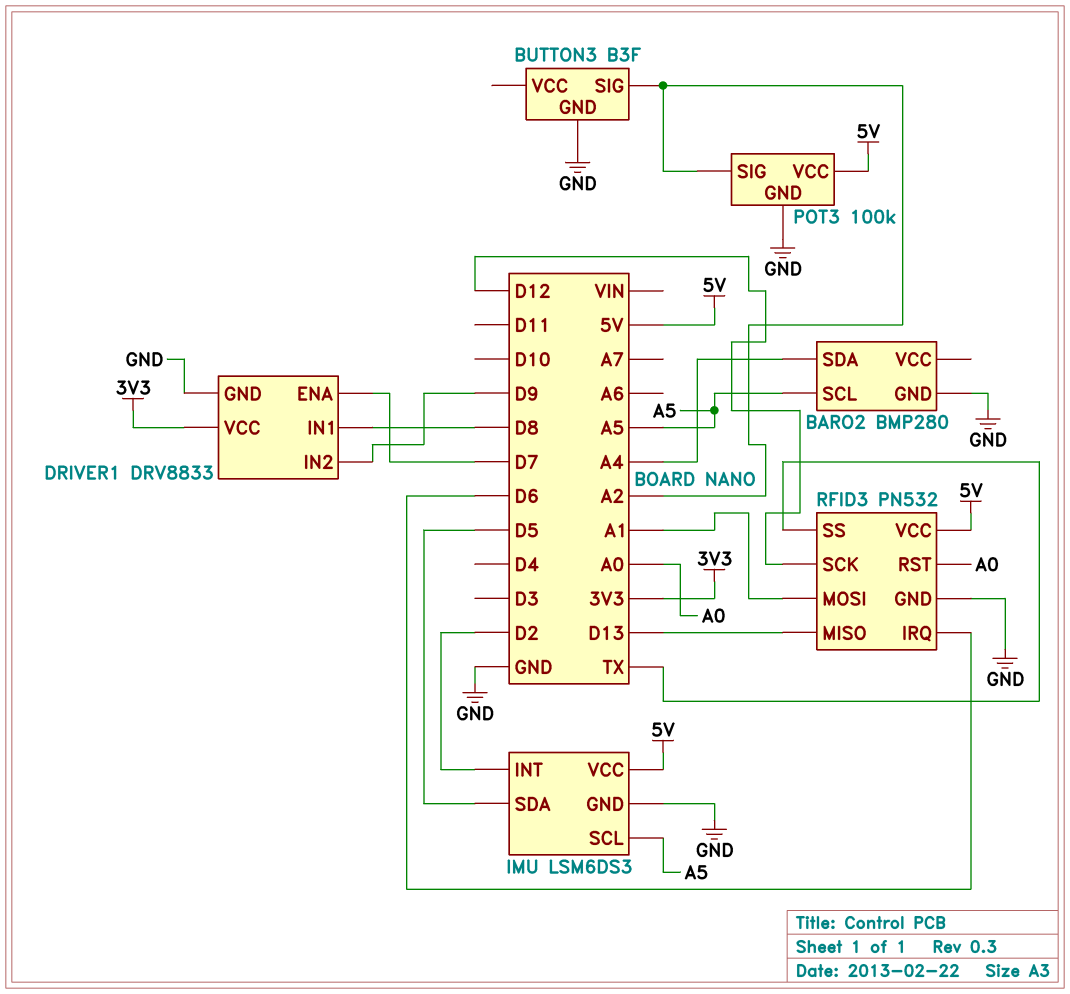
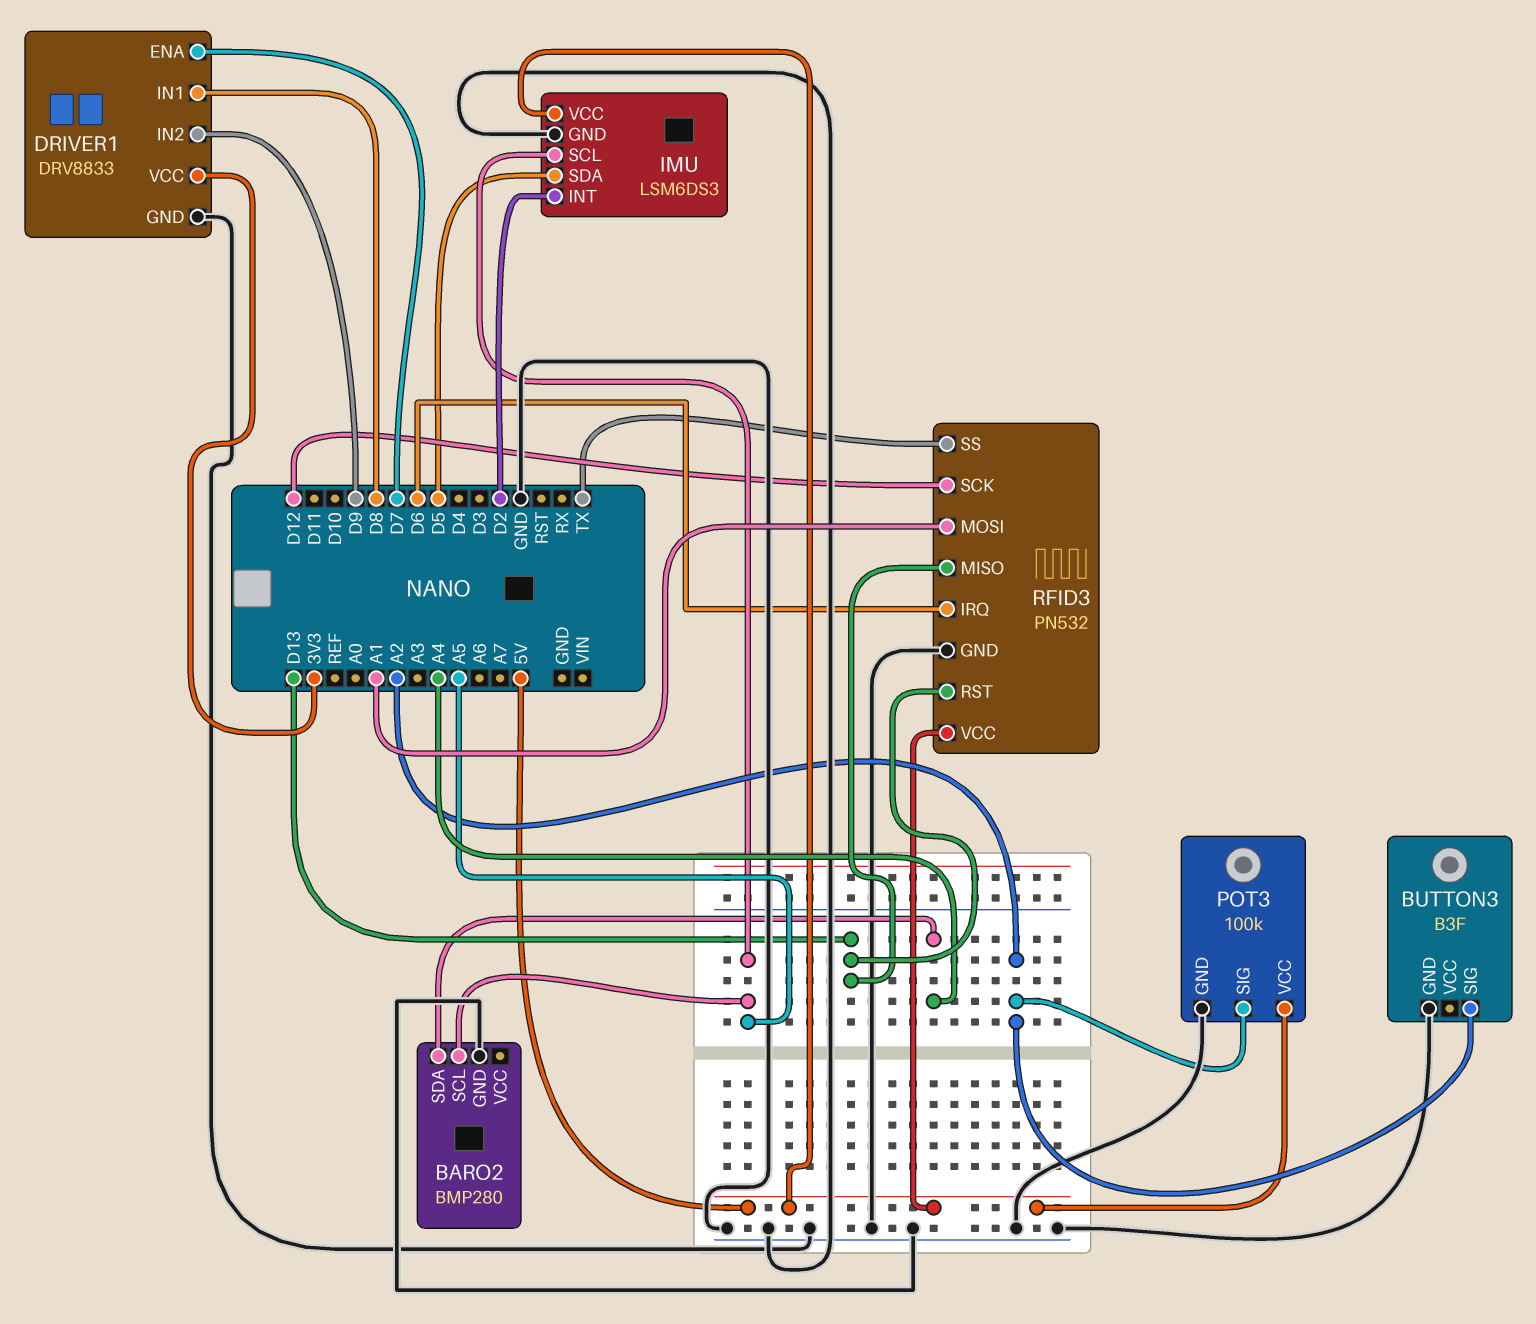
RFID3 pin RST: A0 -> D13

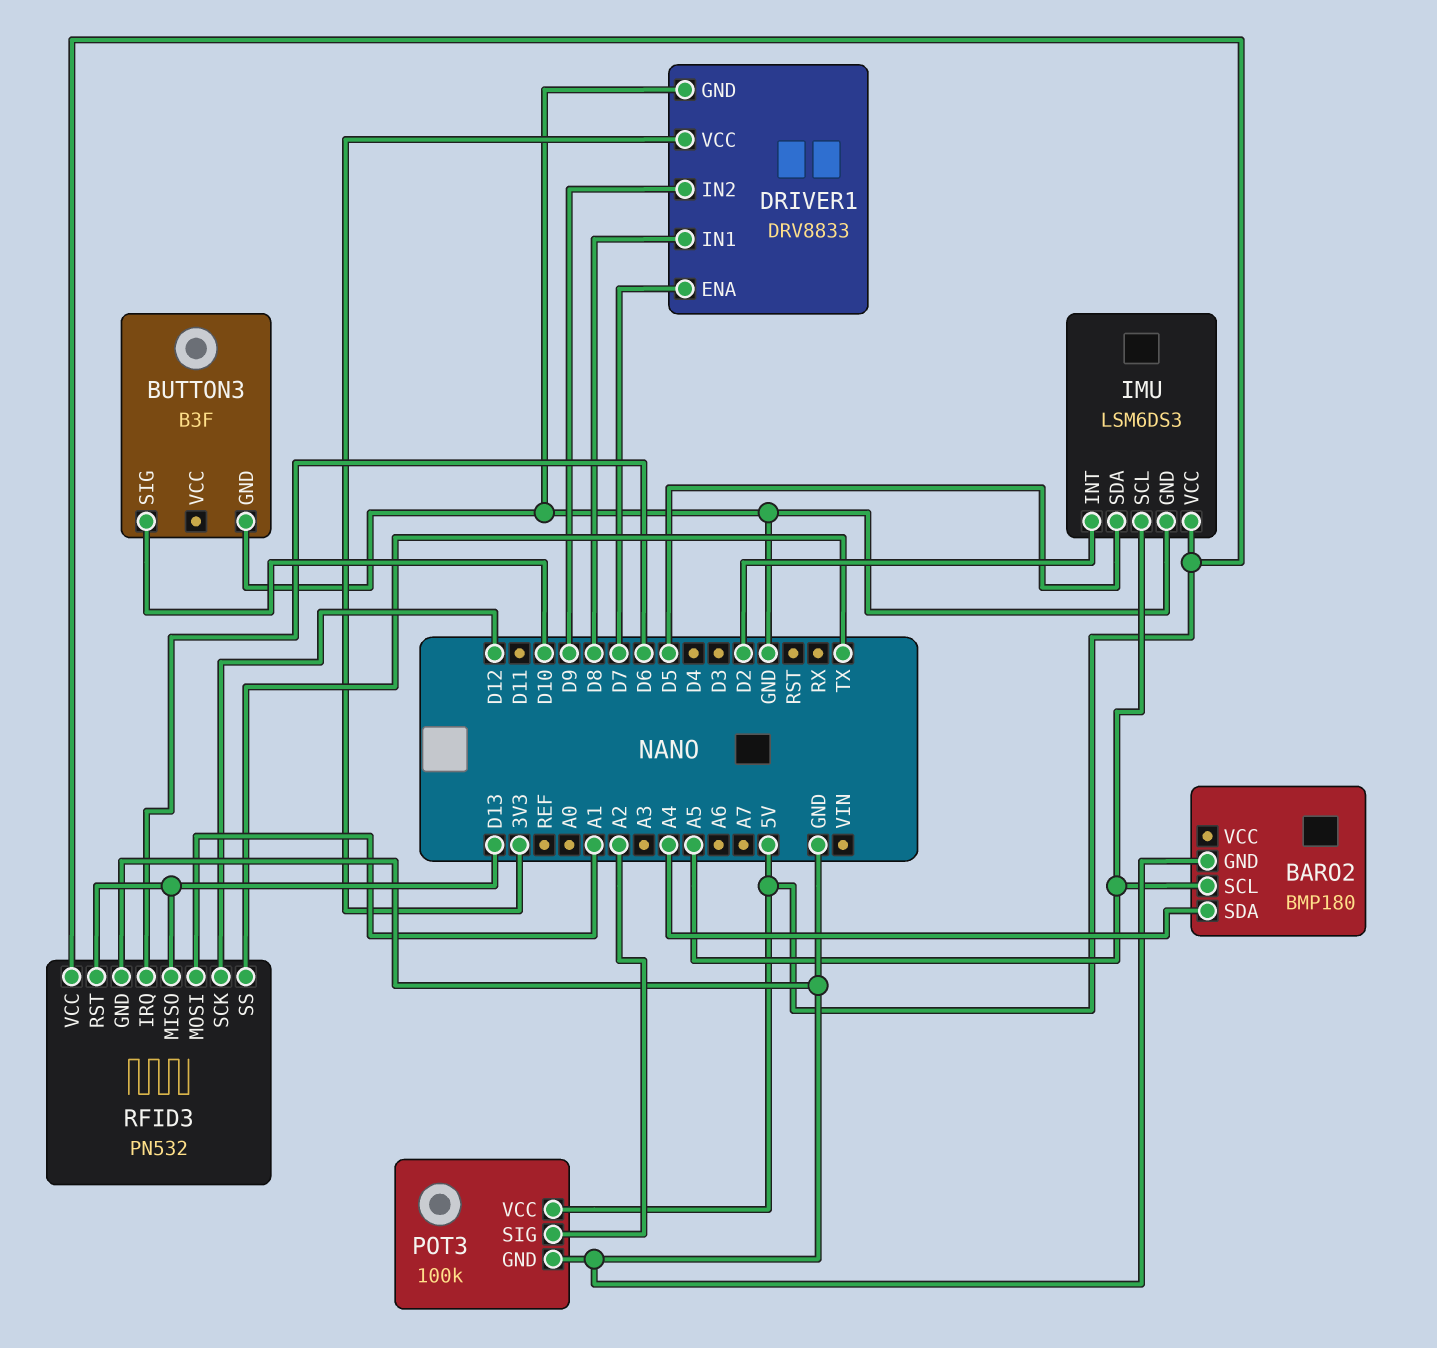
BARO2: BMP280 -> BMP180
BUTTON3 pin SIG: A2 -> D10

